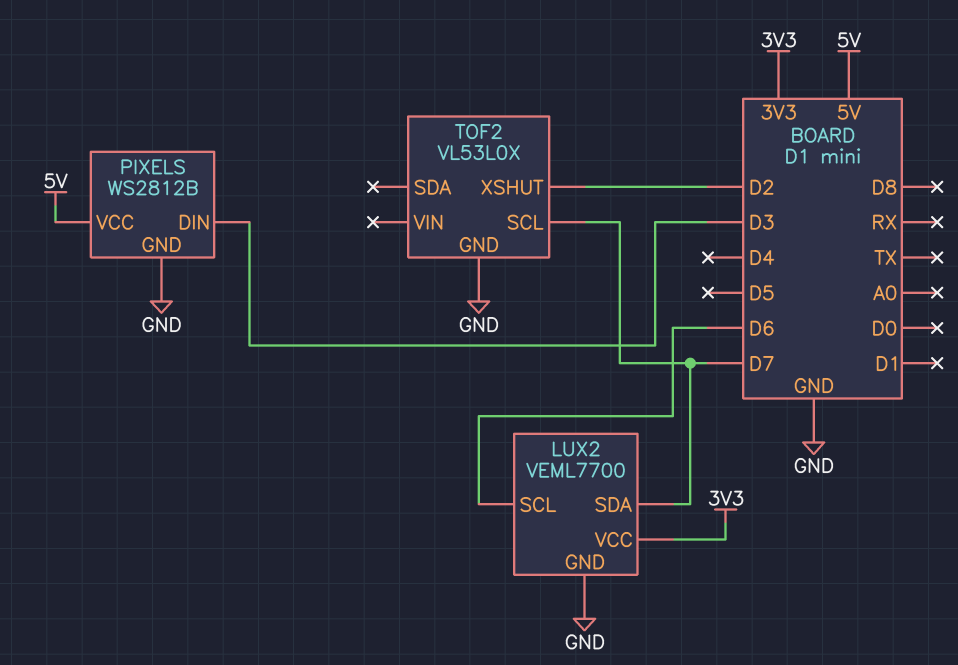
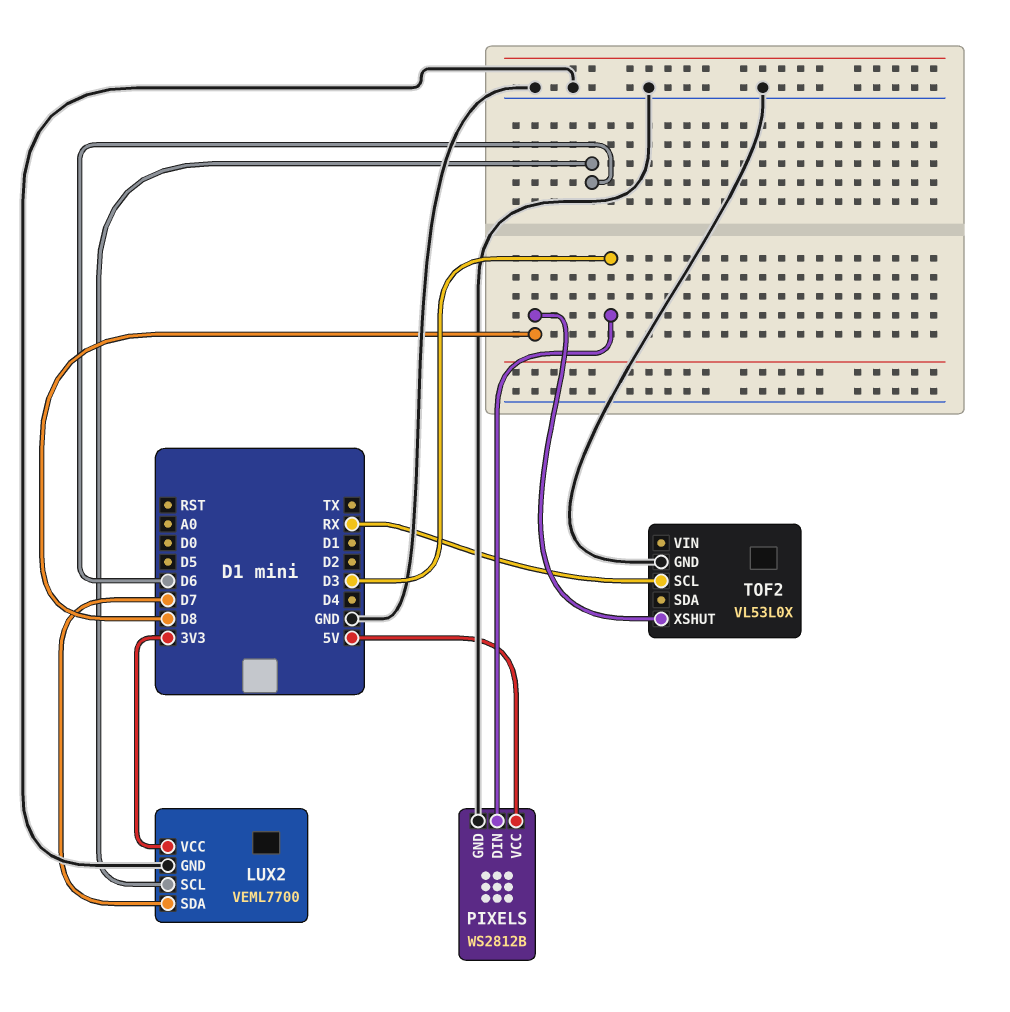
TOF2 pin SCL: D7 -> RX
TOF2 pin XSHUT: D2 -> D8

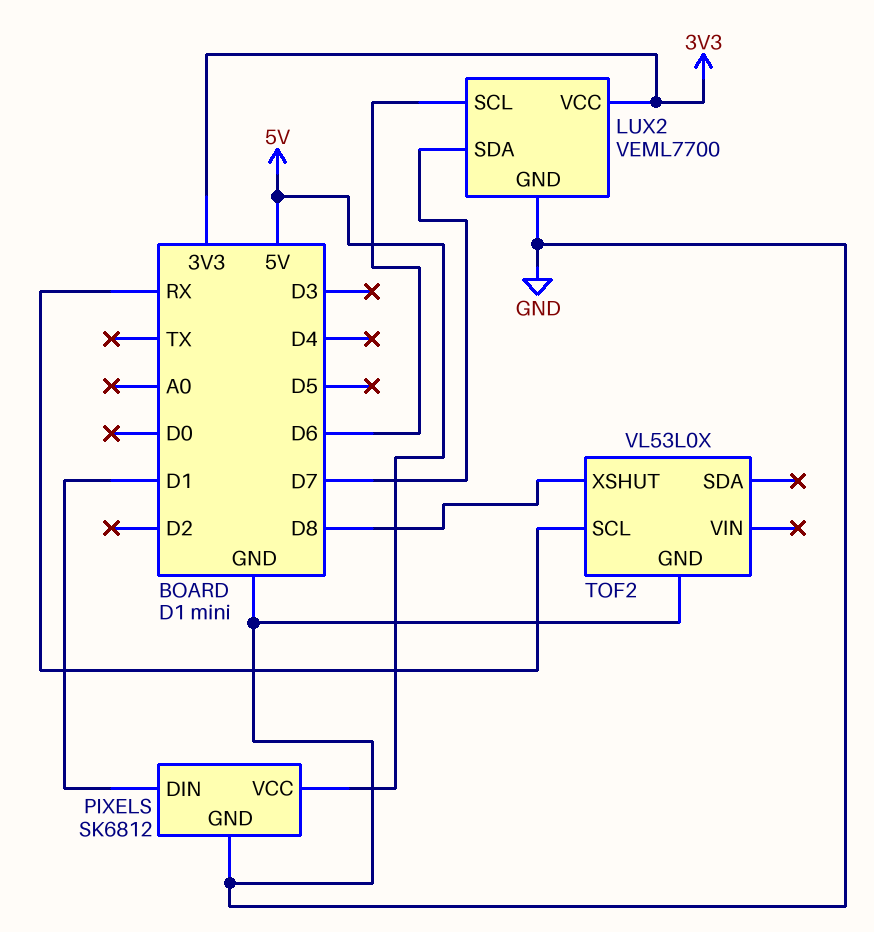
PIXELS: WS2812B -> SK6812
PIXELS pin DIN: D3 -> D1

